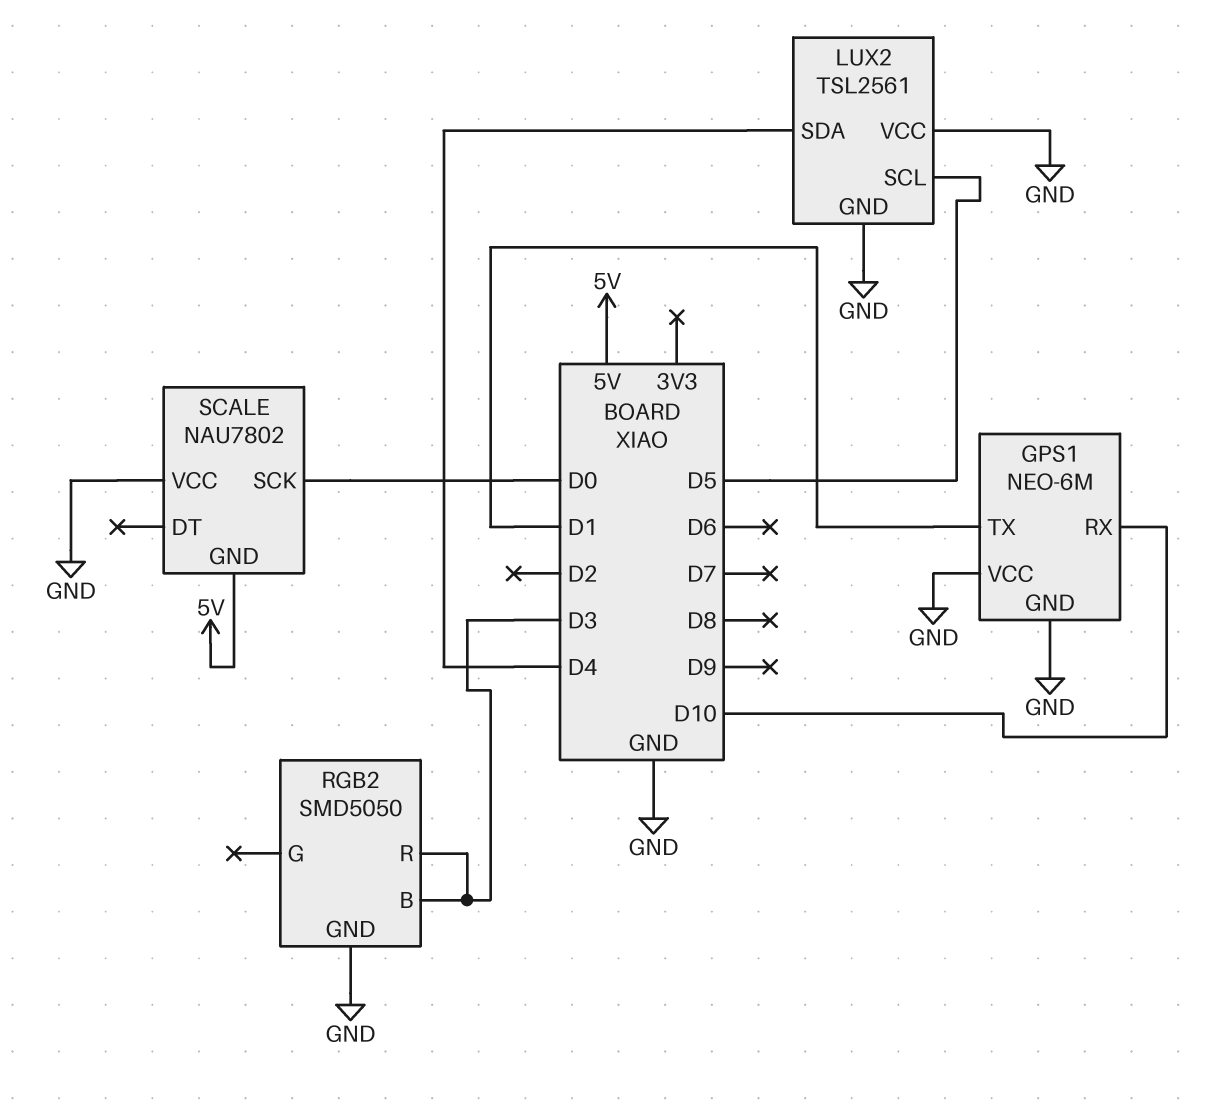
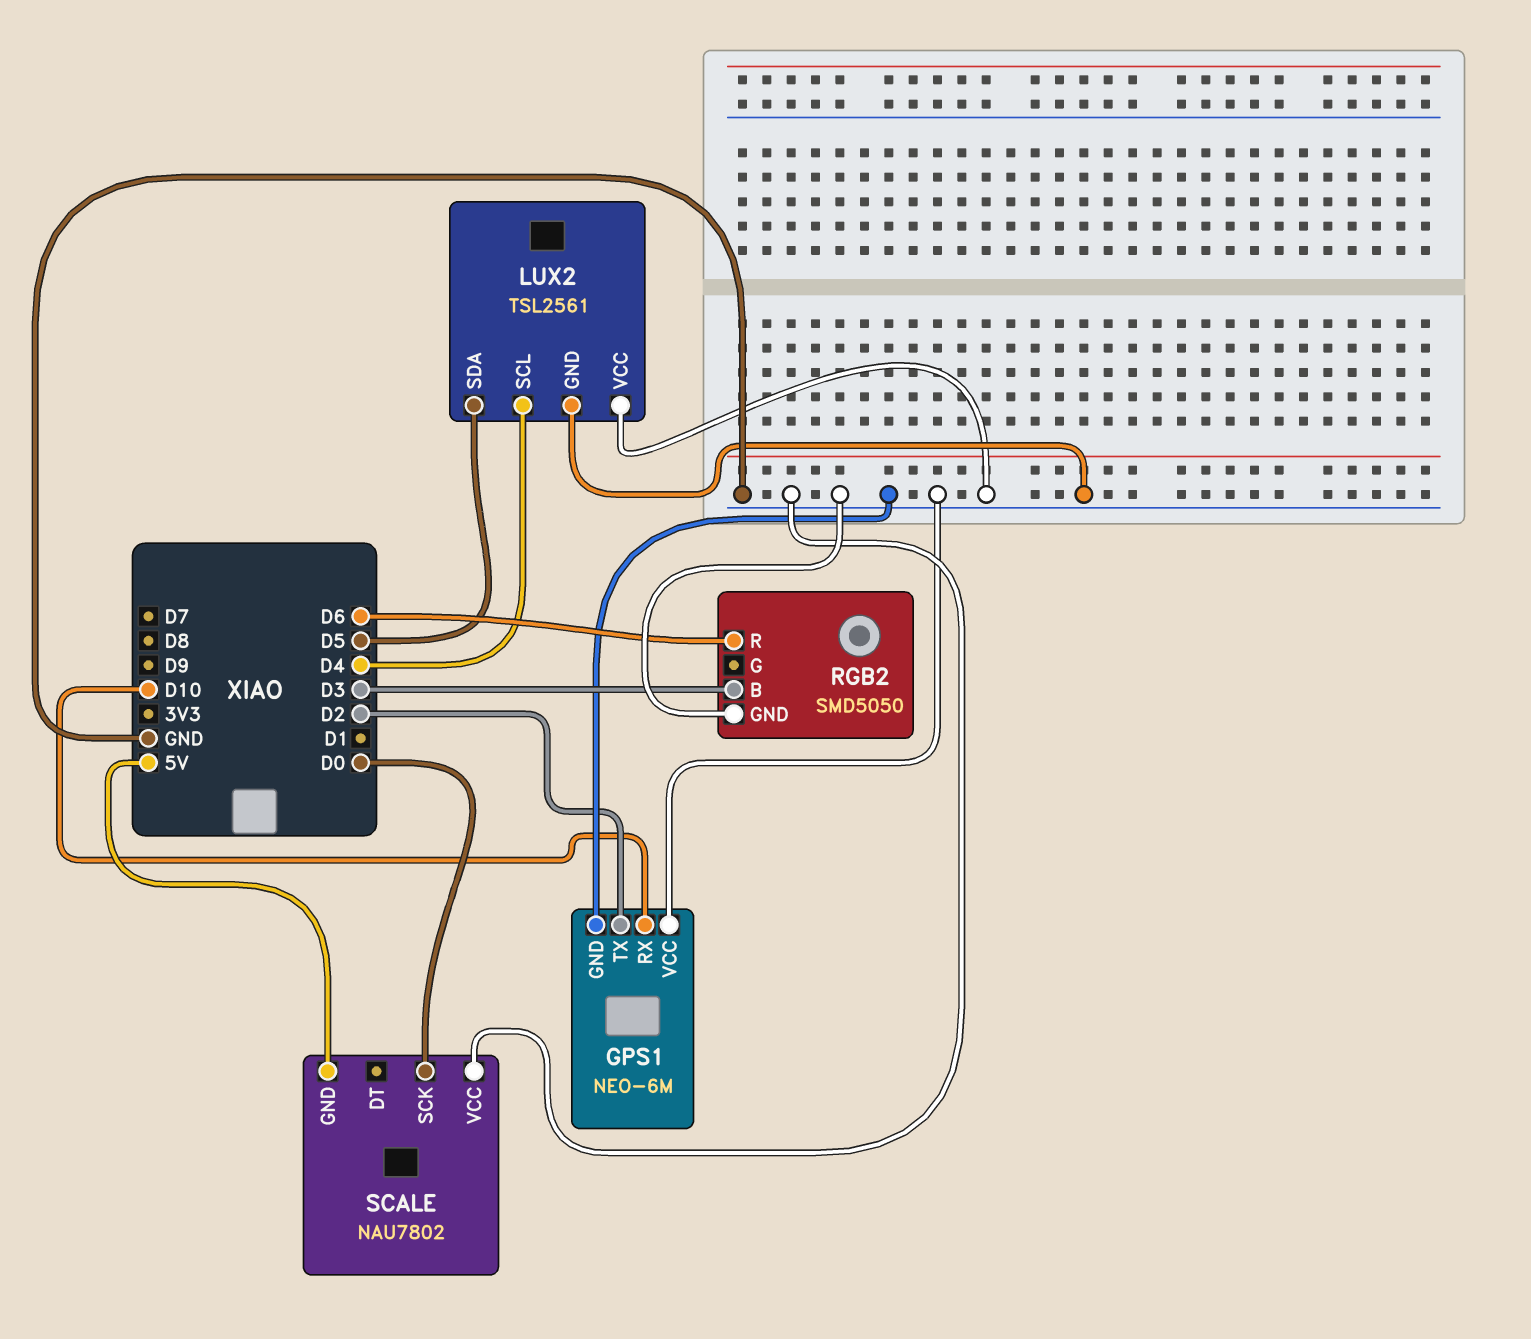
GPS1 pin TX: D1 -> D2
LUX2 pin SCL: D5 -> D4
LUX2 pin SDA: D4 -> D5
RGB2 pin R: D3 -> D6

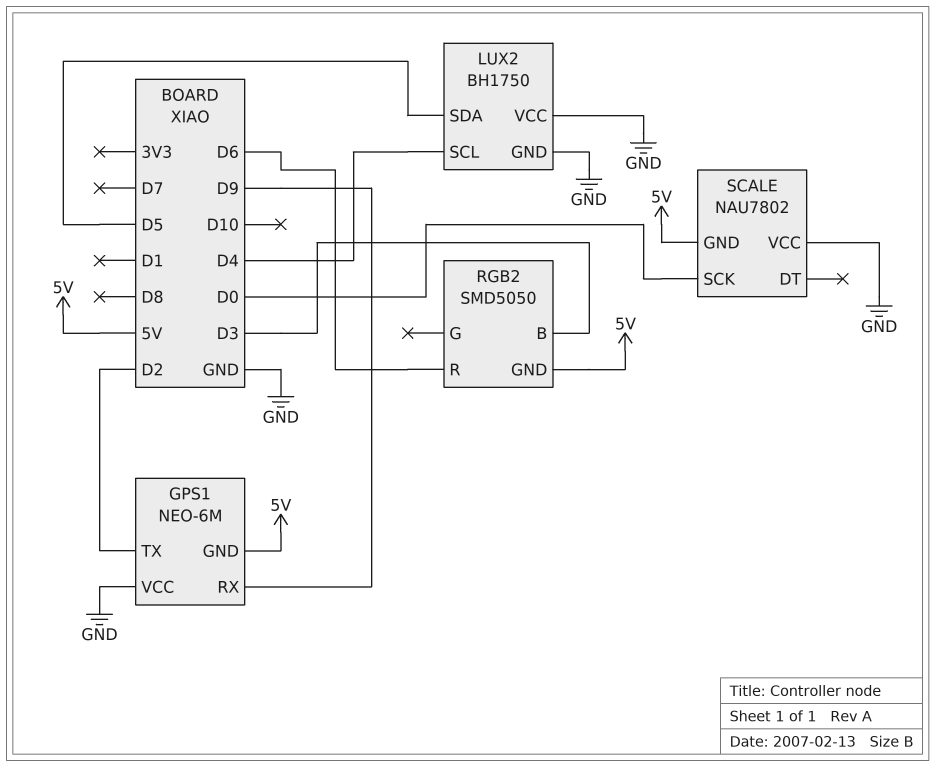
GPS1 pin GND: GND -> 5V
GPS1 pin RX: D10 -> D9
LUX2: TSL2561 -> BH1750
RGB2 pin GND: GND -> 5V

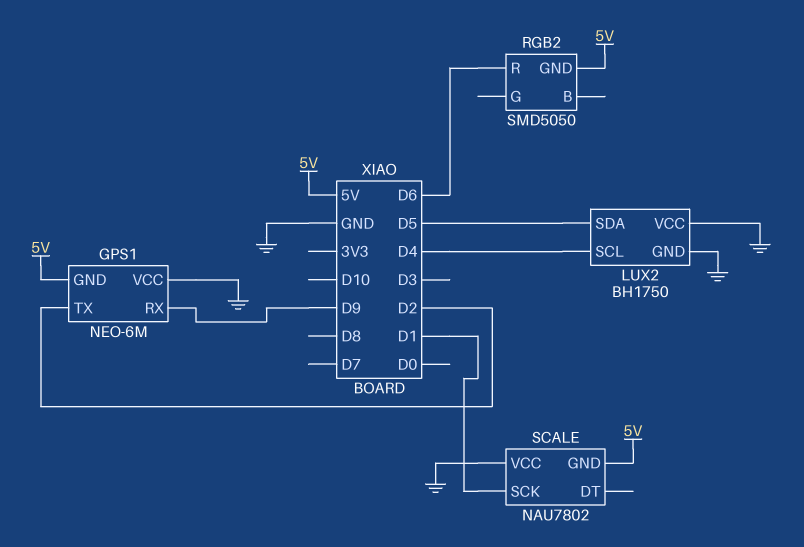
RGB2 pin B: D3 -> none
SCALE pin SCK: D0 -> D1

